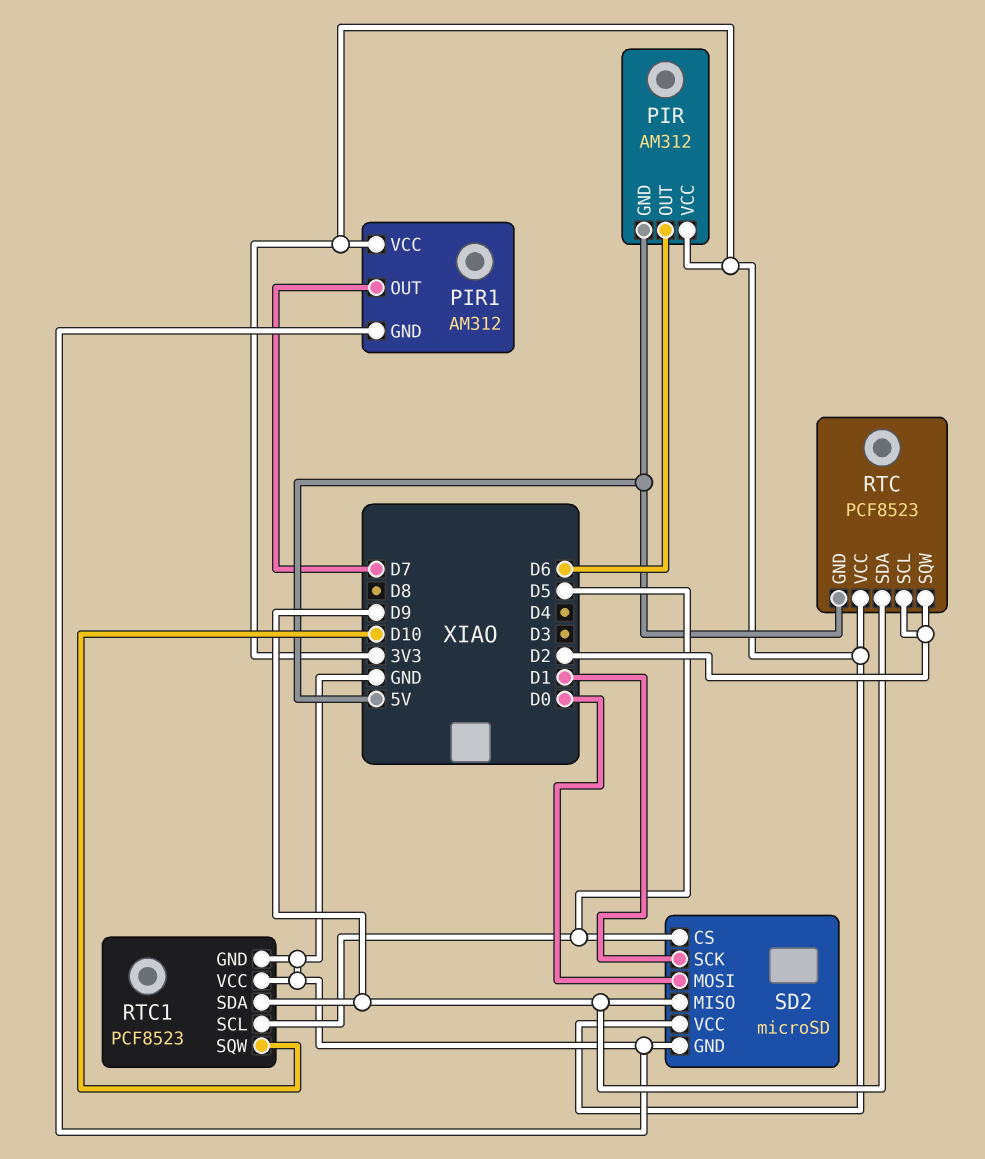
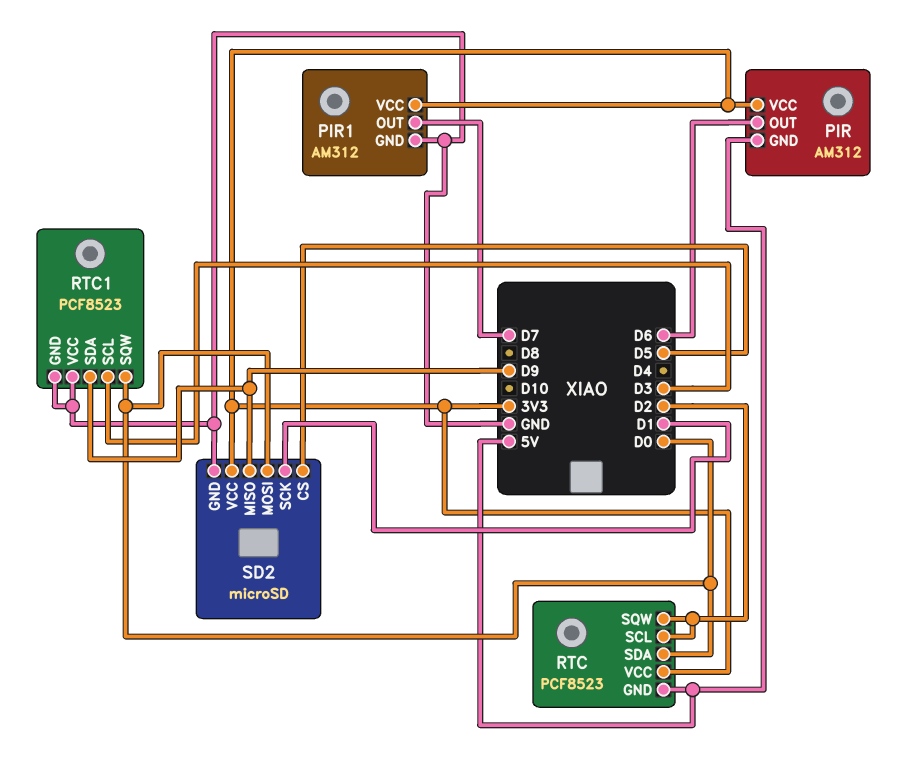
RTC pin SDA: D9 -> D0
RTC1 pin SCL: D5 -> D3
RTC1 pin SQW: D10 -> D0

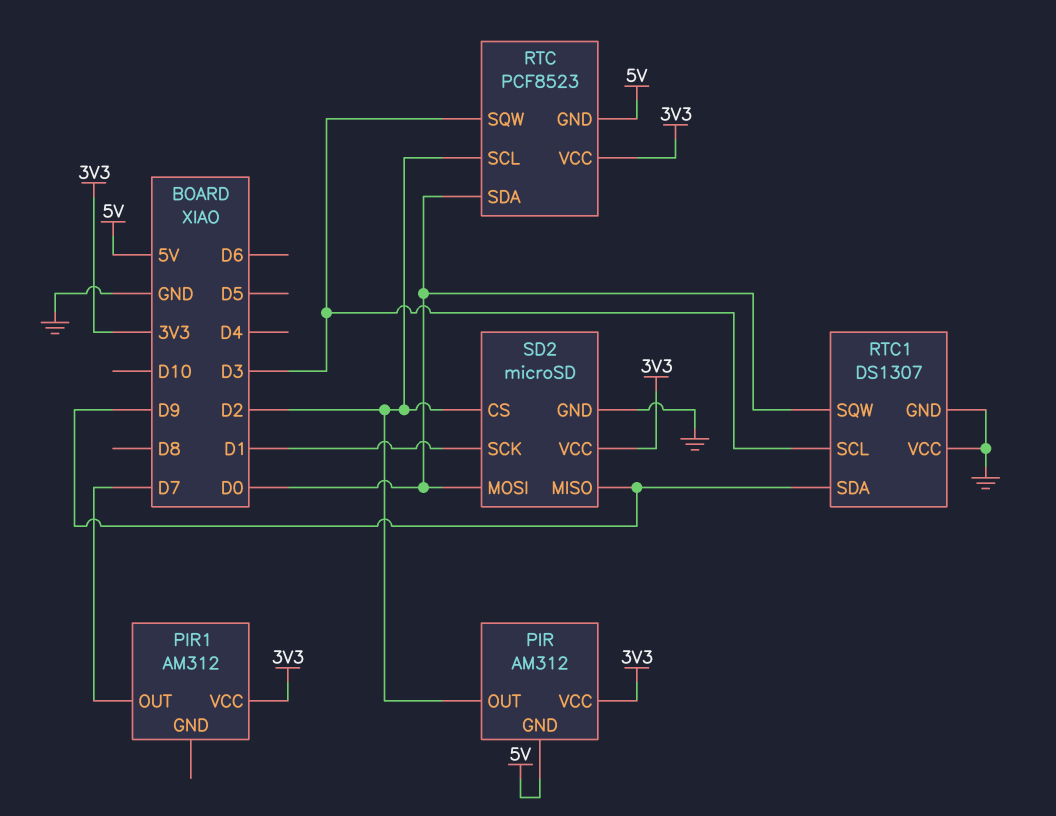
PIR pin OUT: D6 -> D2
PIR1 pin GND: GND -> none
RTC pin SQW: D2 -> D3
RTC1: PCF8523 -> DS1307
SD2 pin CS: D5 -> D2

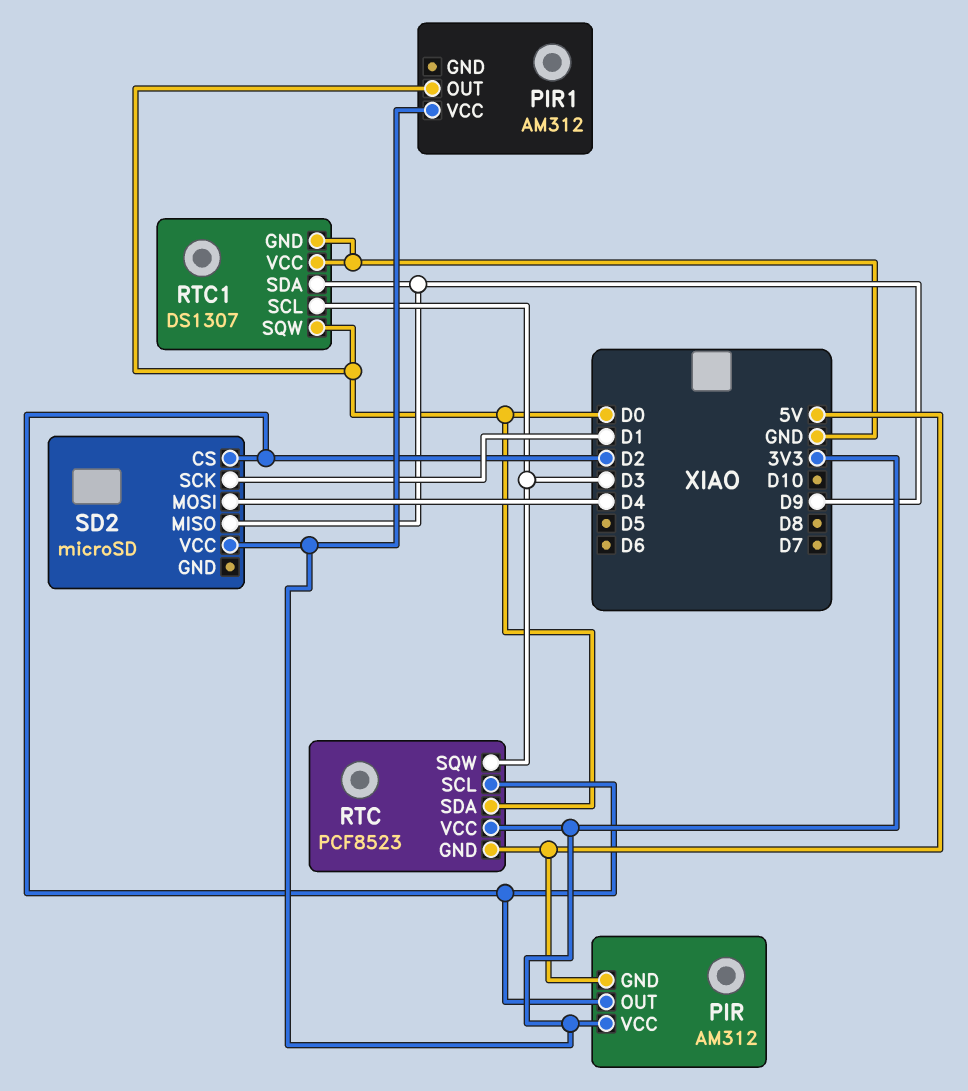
PIR1 pin OUT: D7 -> D0
SD2 pin GND: GND -> none
SD2 pin MOSI: D0 -> D4

